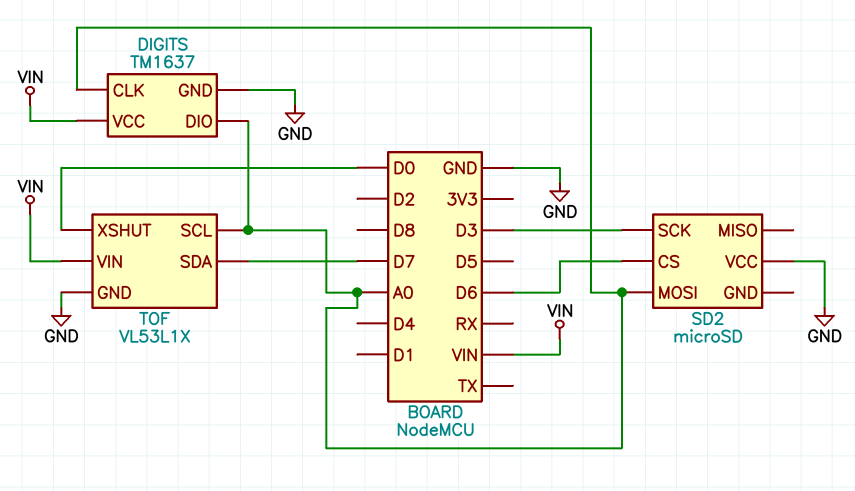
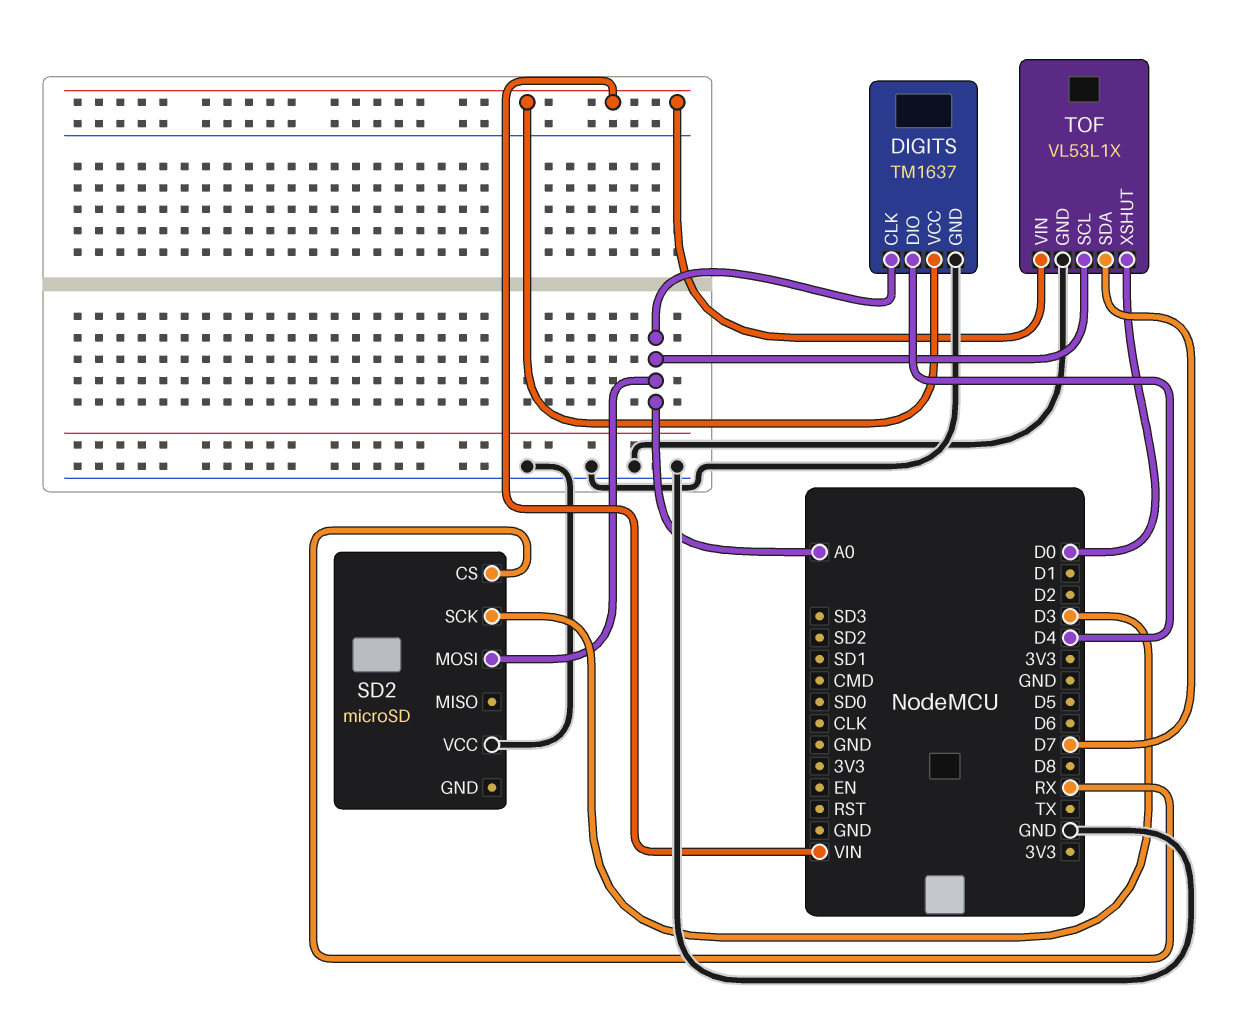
DIGITS pin DIO: A0 -> D4
SD2 pin CS: D6 -> RX

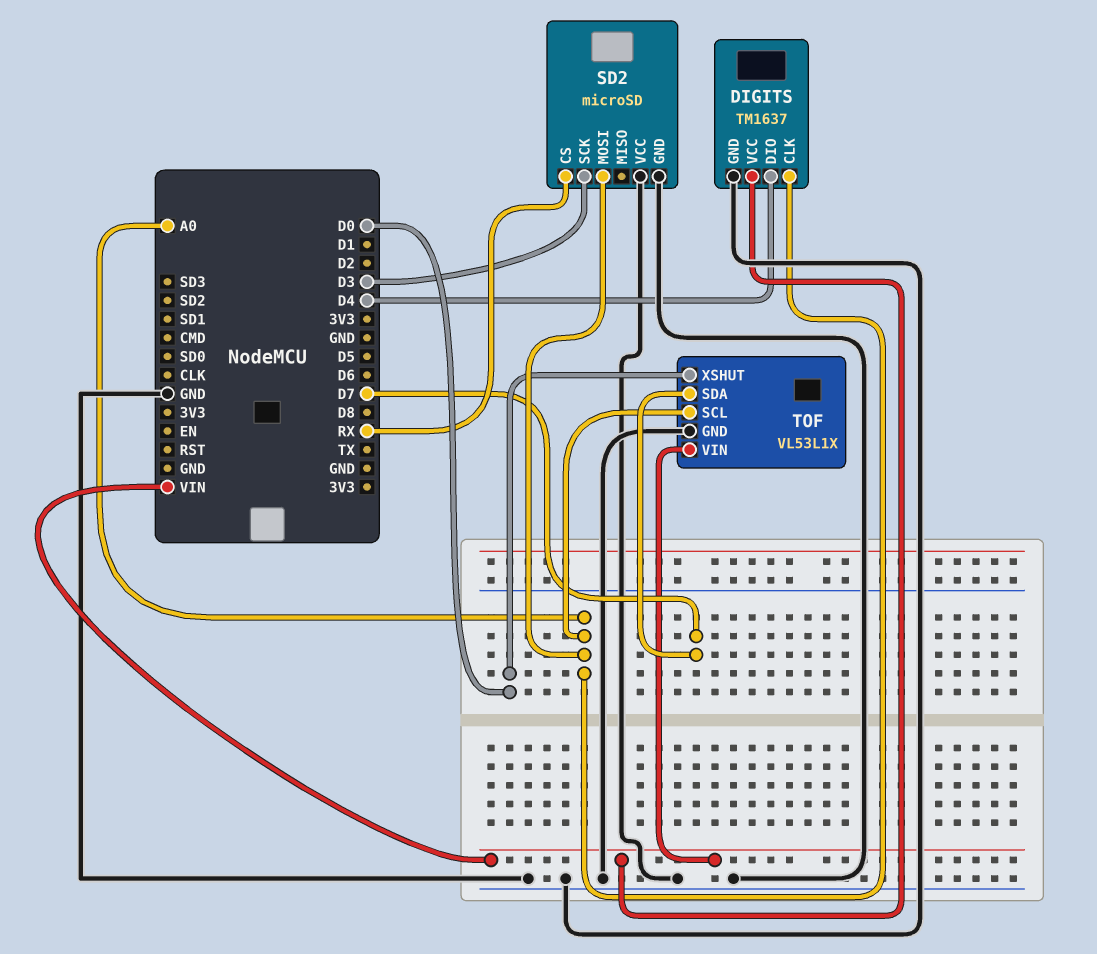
SD2 pin GND: none -> GND

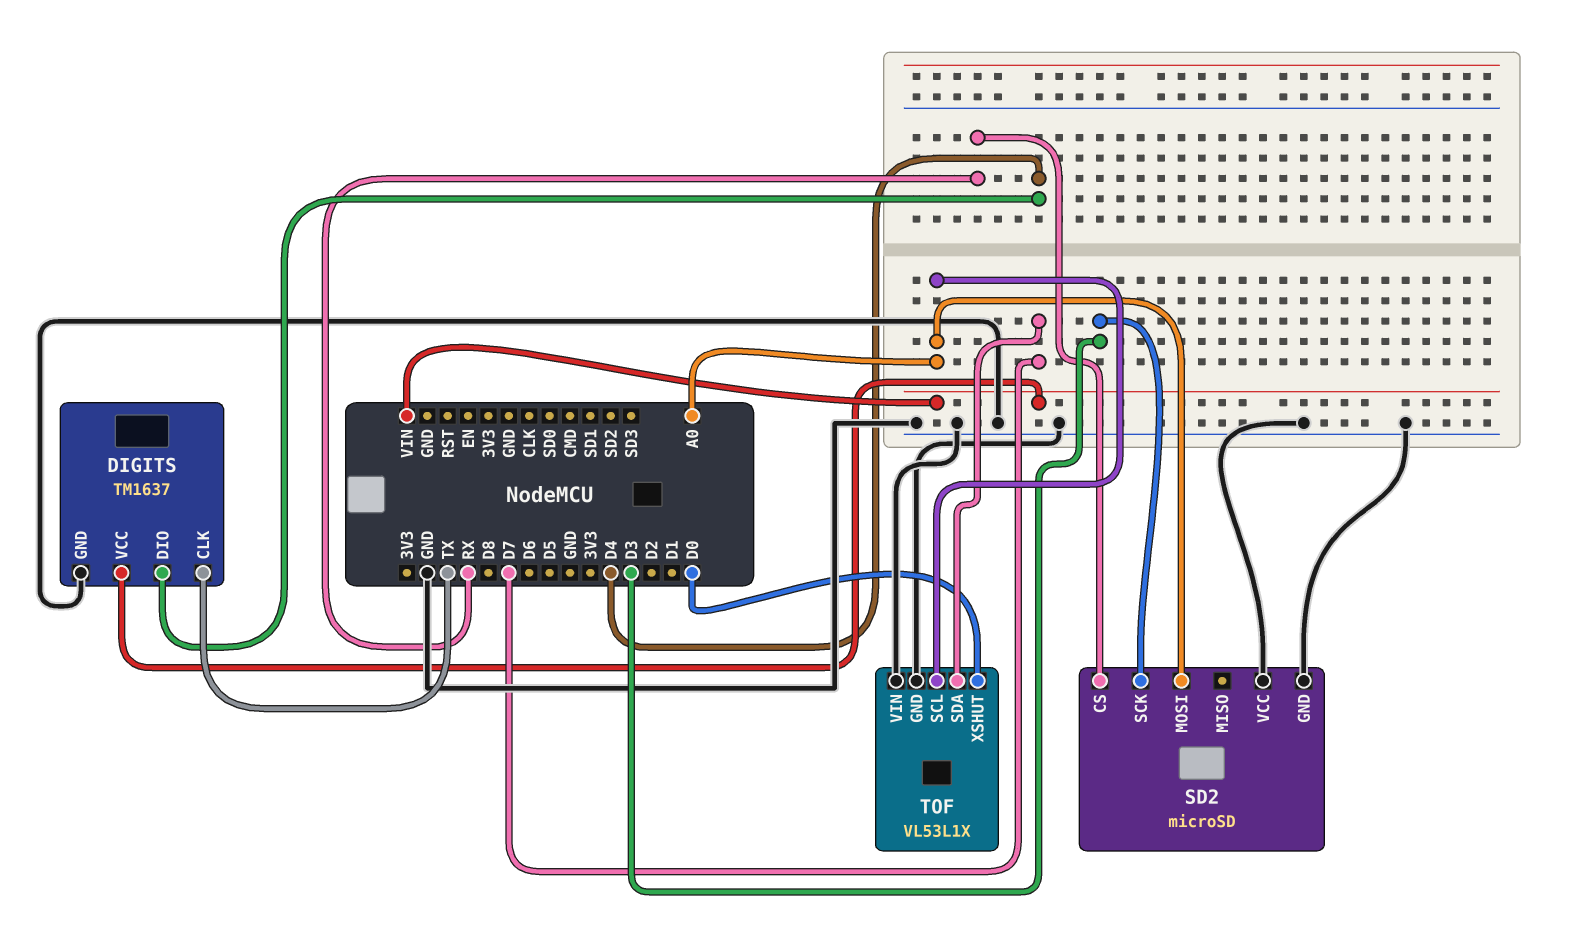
DIGITS pin CLK: A0 -> TX
TOF pin VIN: VIN -> GND

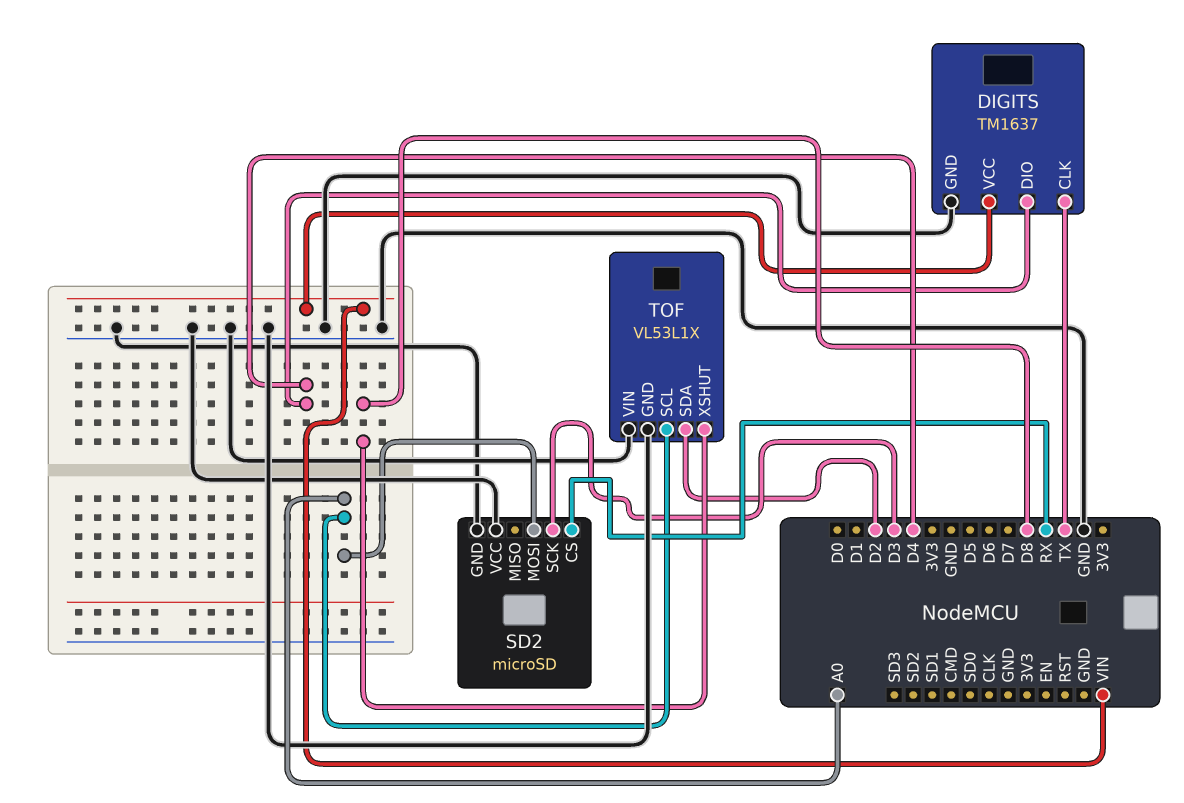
TOF pin SDA: D7 -> D2
TOF pin XSHUT: D0 -> D8

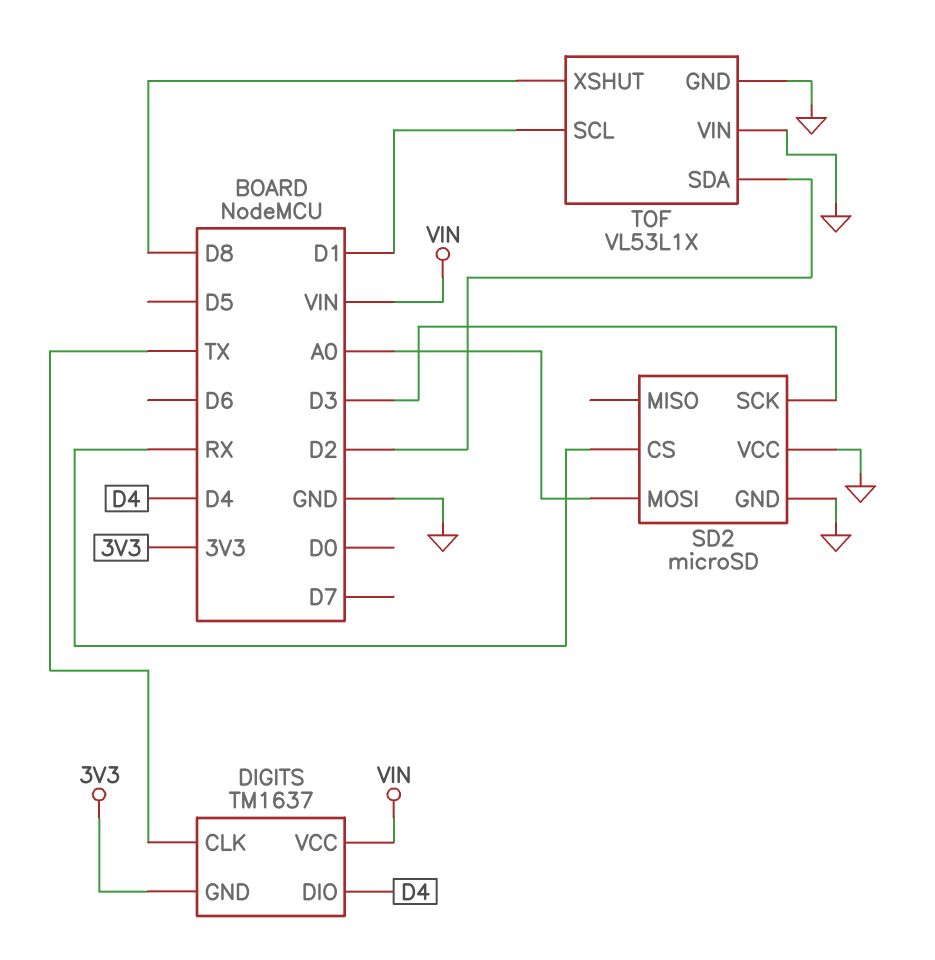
DIGITS pin GND: GND -> 3V3
TOF pin SCL: A0 -> D1

